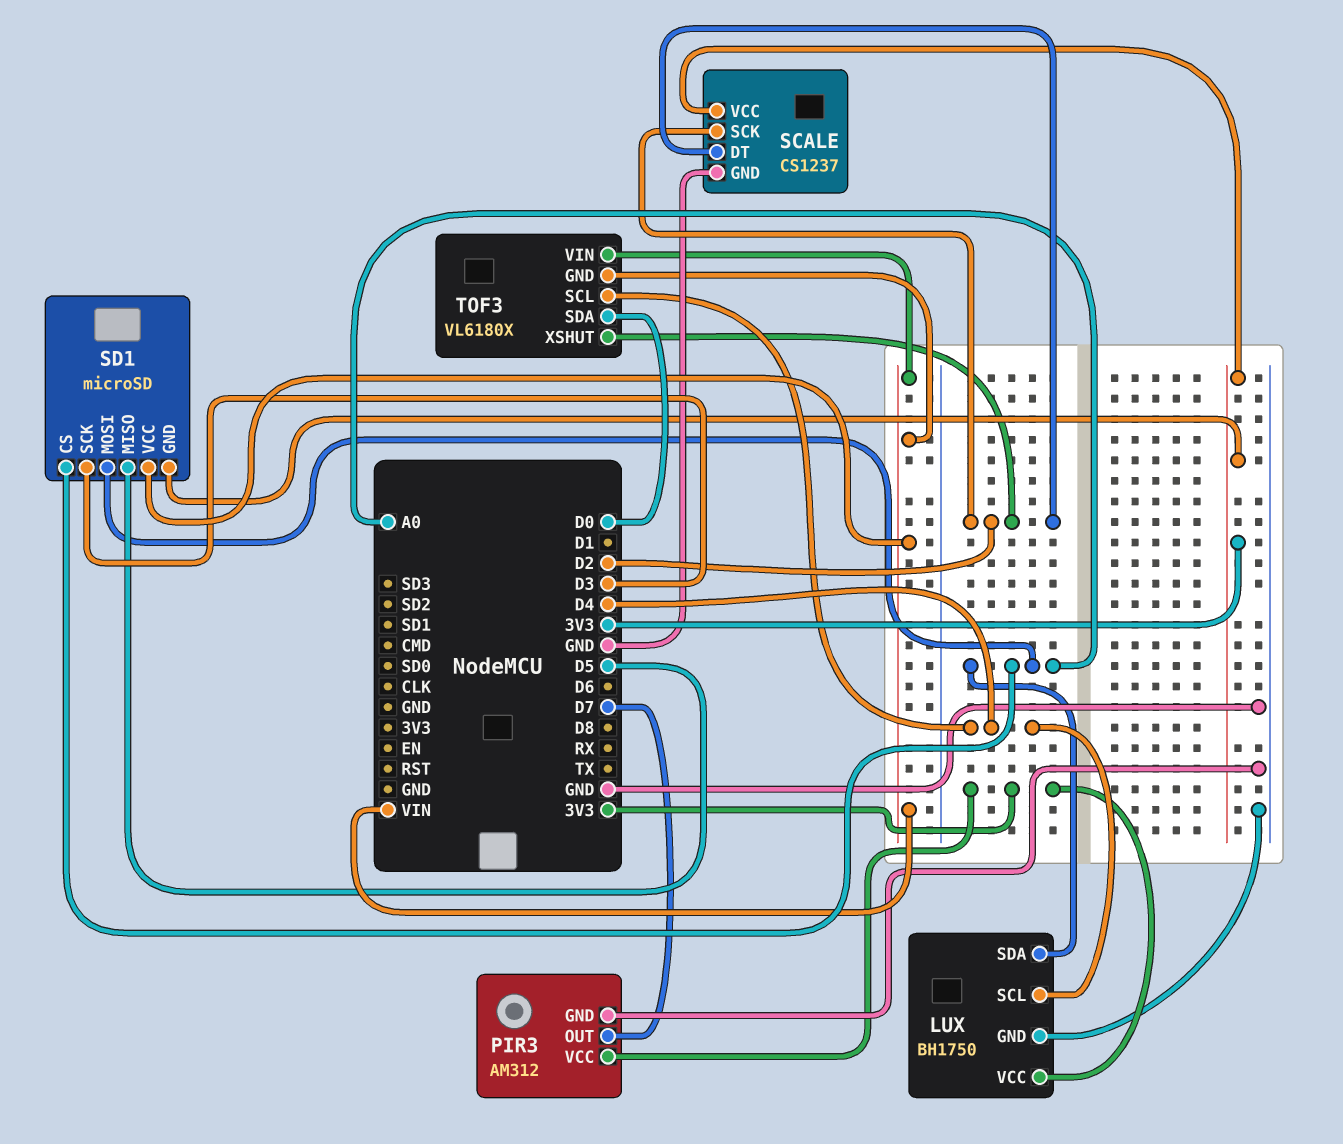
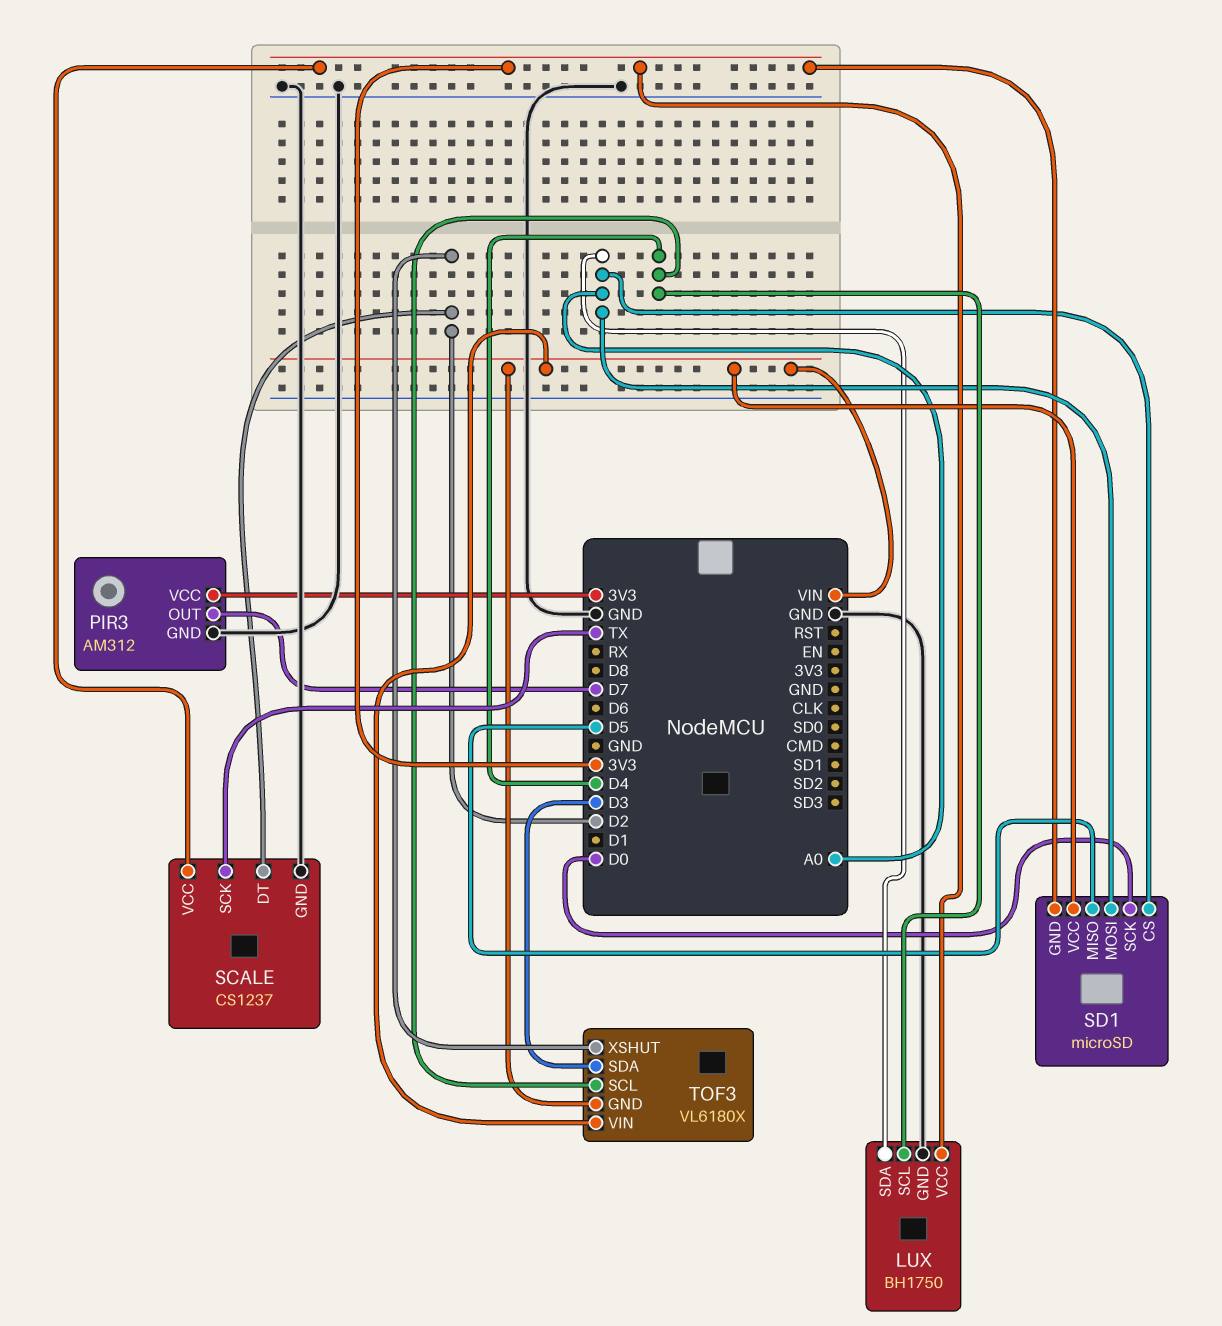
SCALE pin SCK: D2 -> TX
SD1 pin SCK: D3 -> D0
TOF3 pin SDA: D0 -> D3

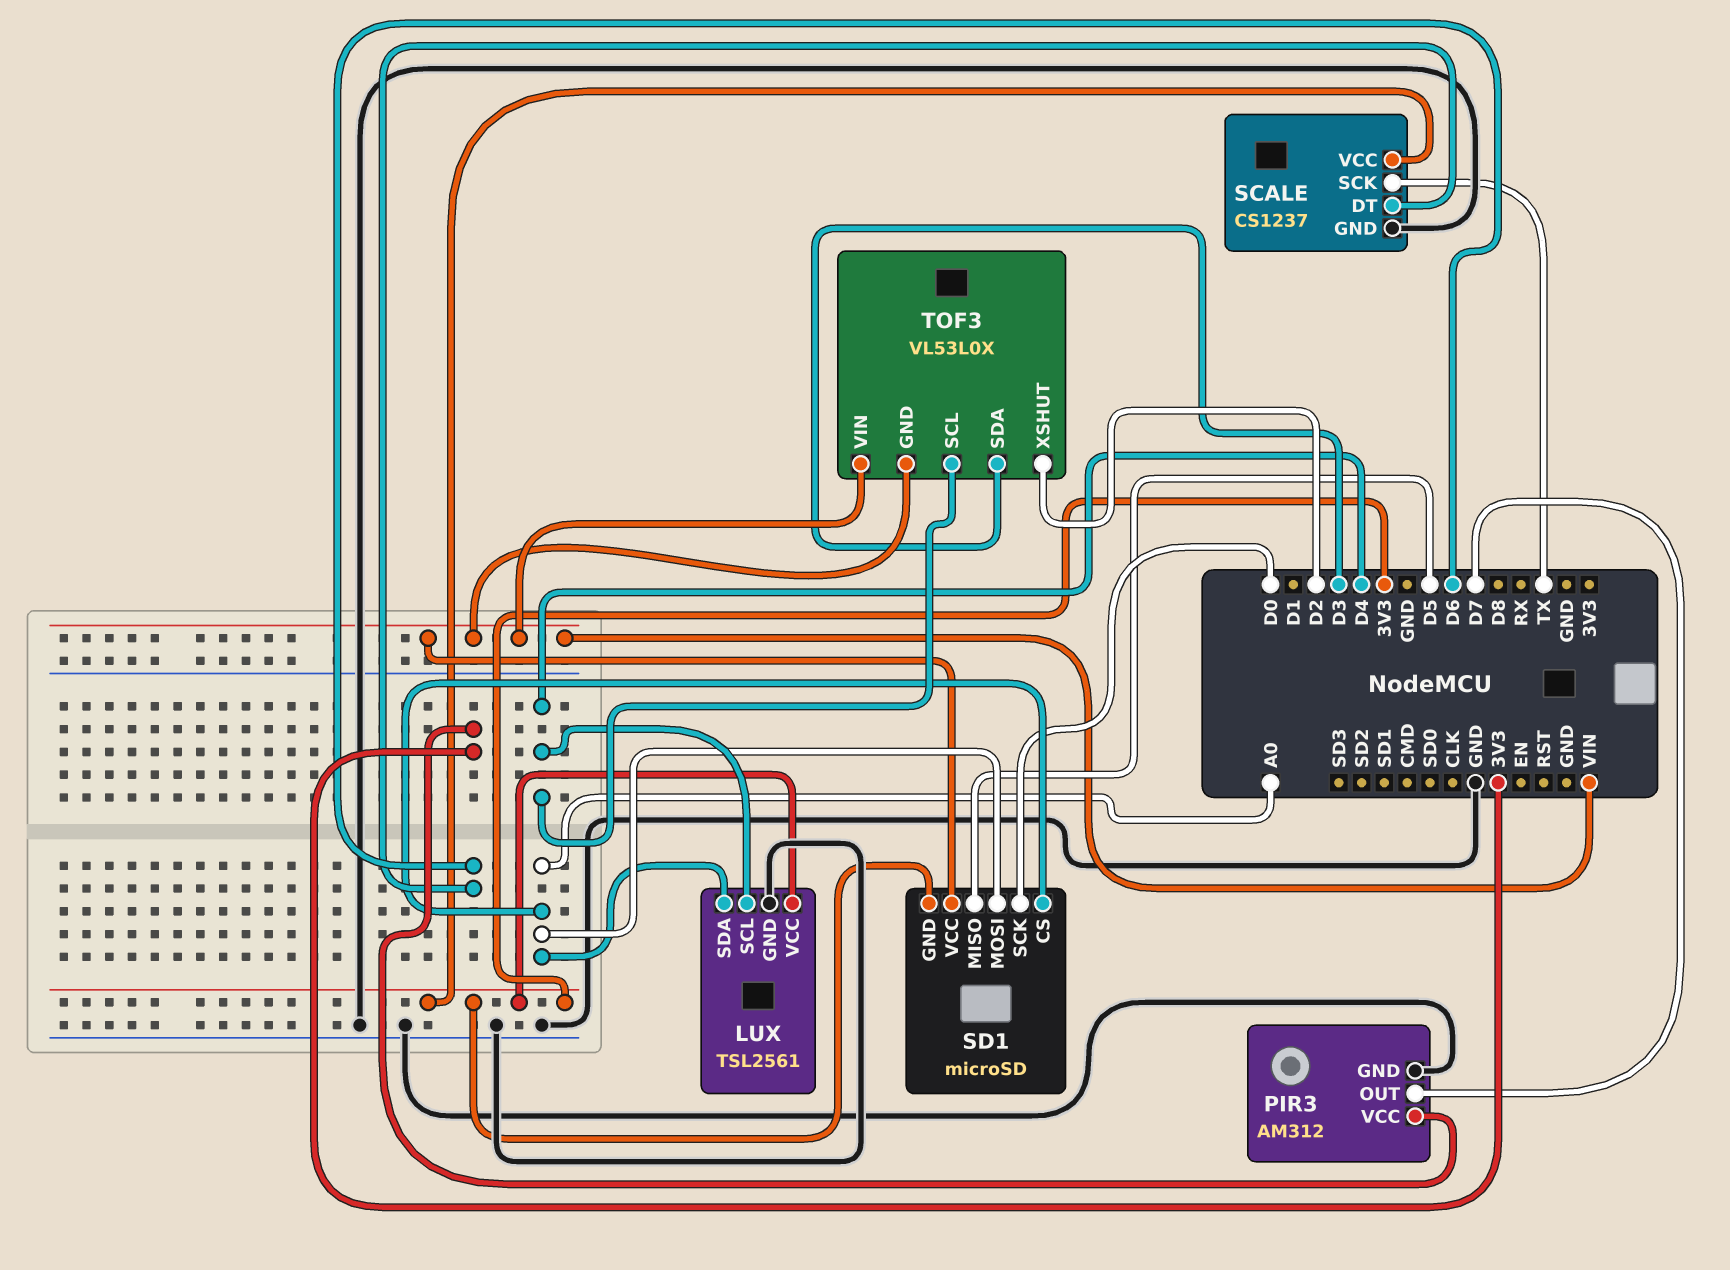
LUX: BH1750 -> TSL2561
SCALE pin DT: D2 -> D6
TOF3: VL6180X -> VL53L0X

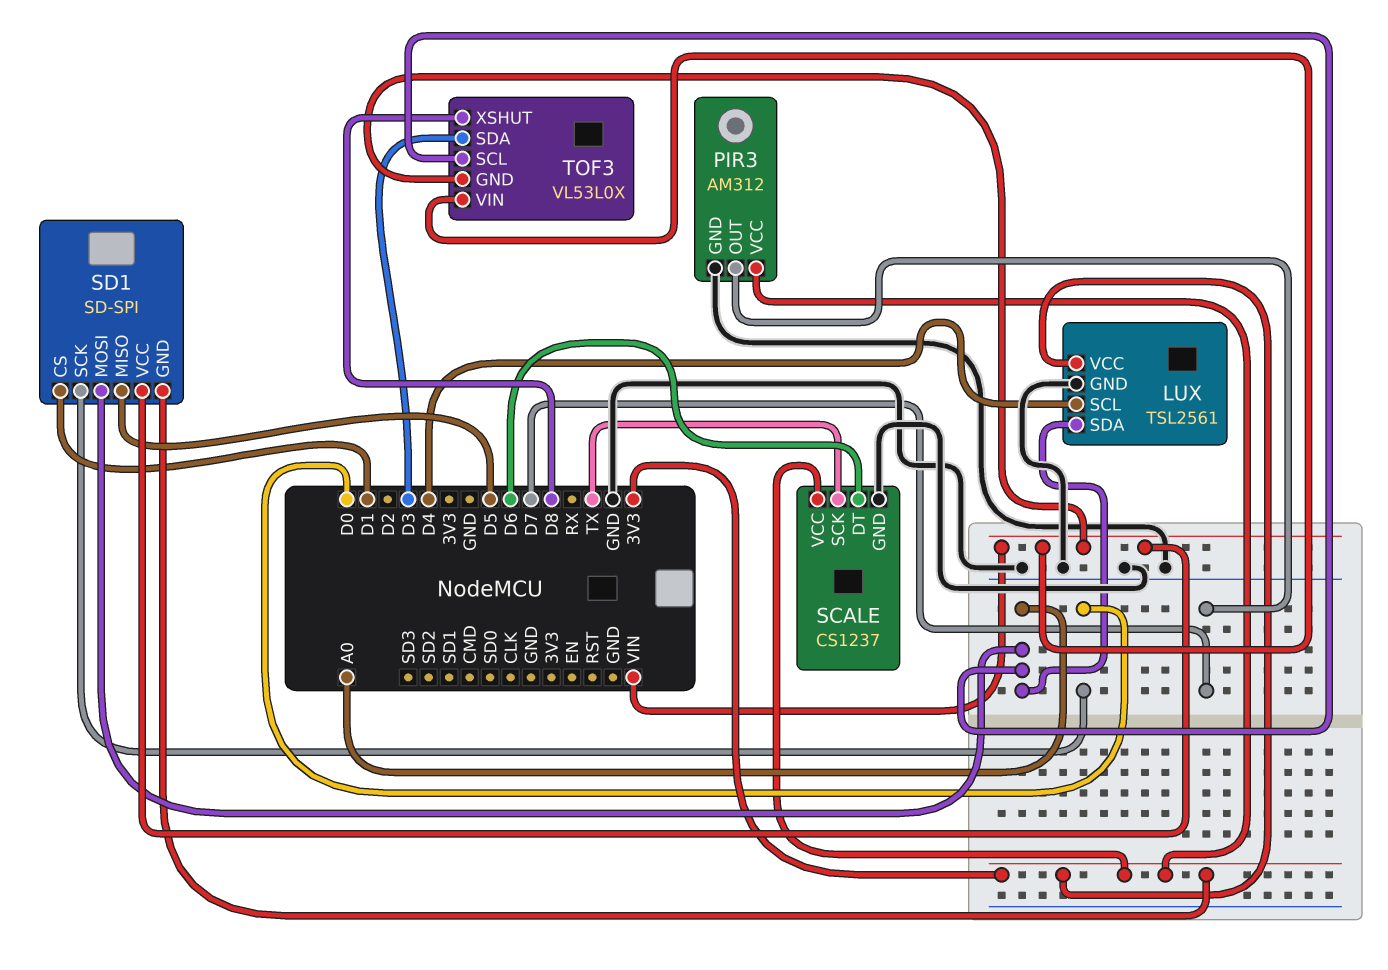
SD1: microSD -> SD-SPI
SD1 pin CS: A0 -> D1
TOF3 pin SCL: D4 -> A0
TOF3 pin XSHUT: D2 -> D8

